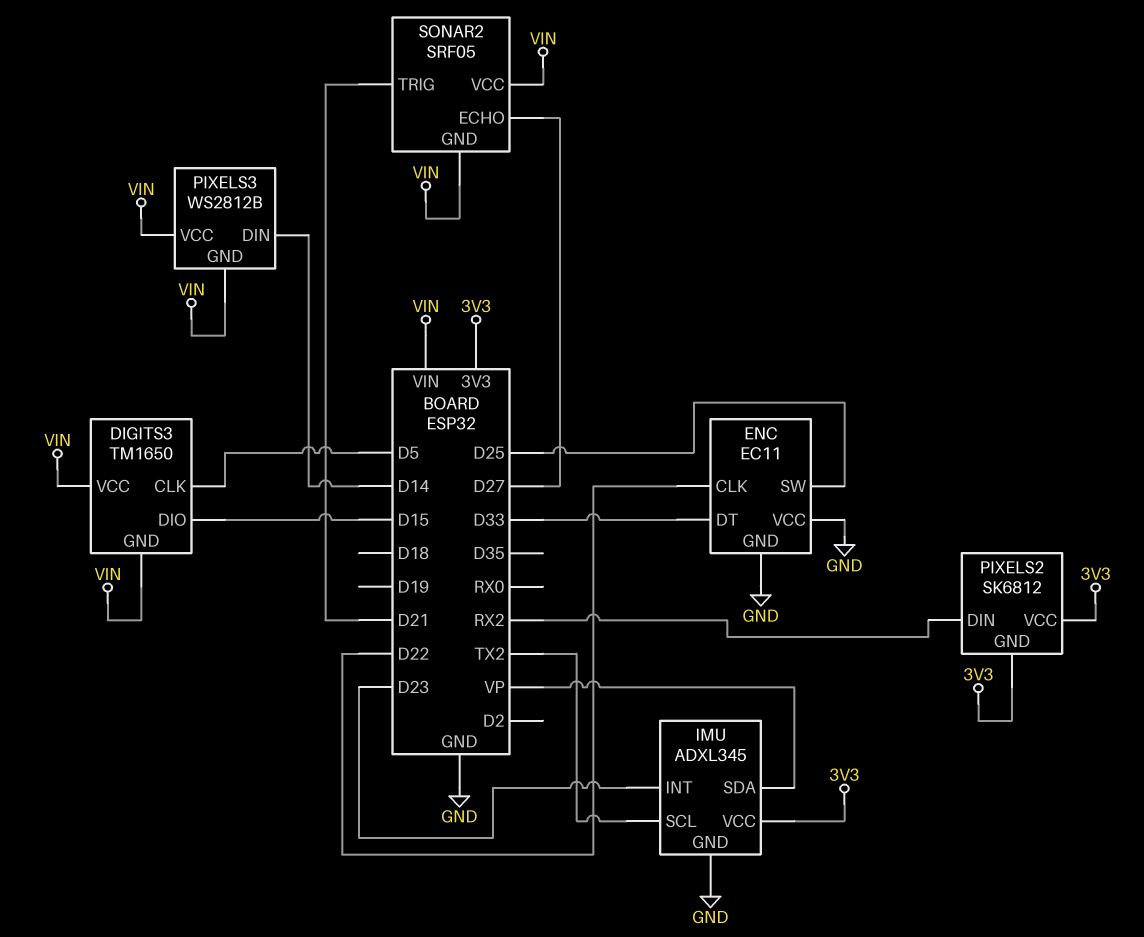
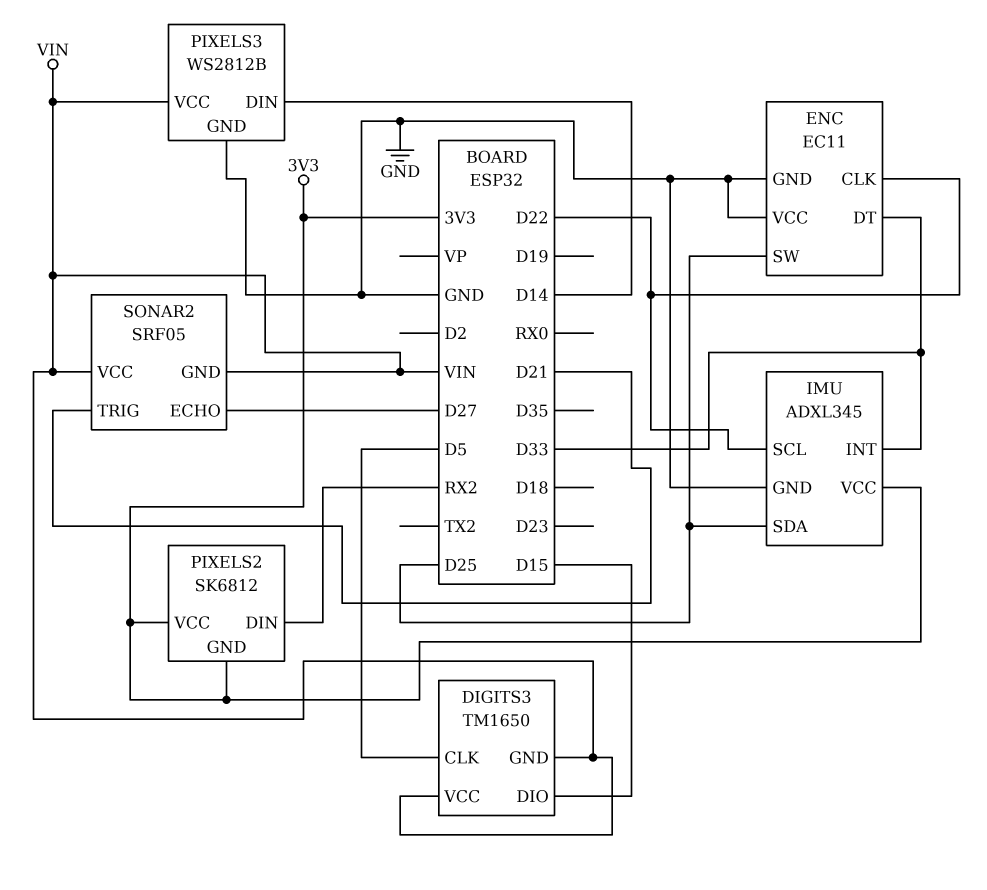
IMU pin INT: D23 -> D33
IMU pin SCL: TX2 -> D22
IMU pin SDA: VP -> D25
PIXELS3 pin GND: VIN -> GND

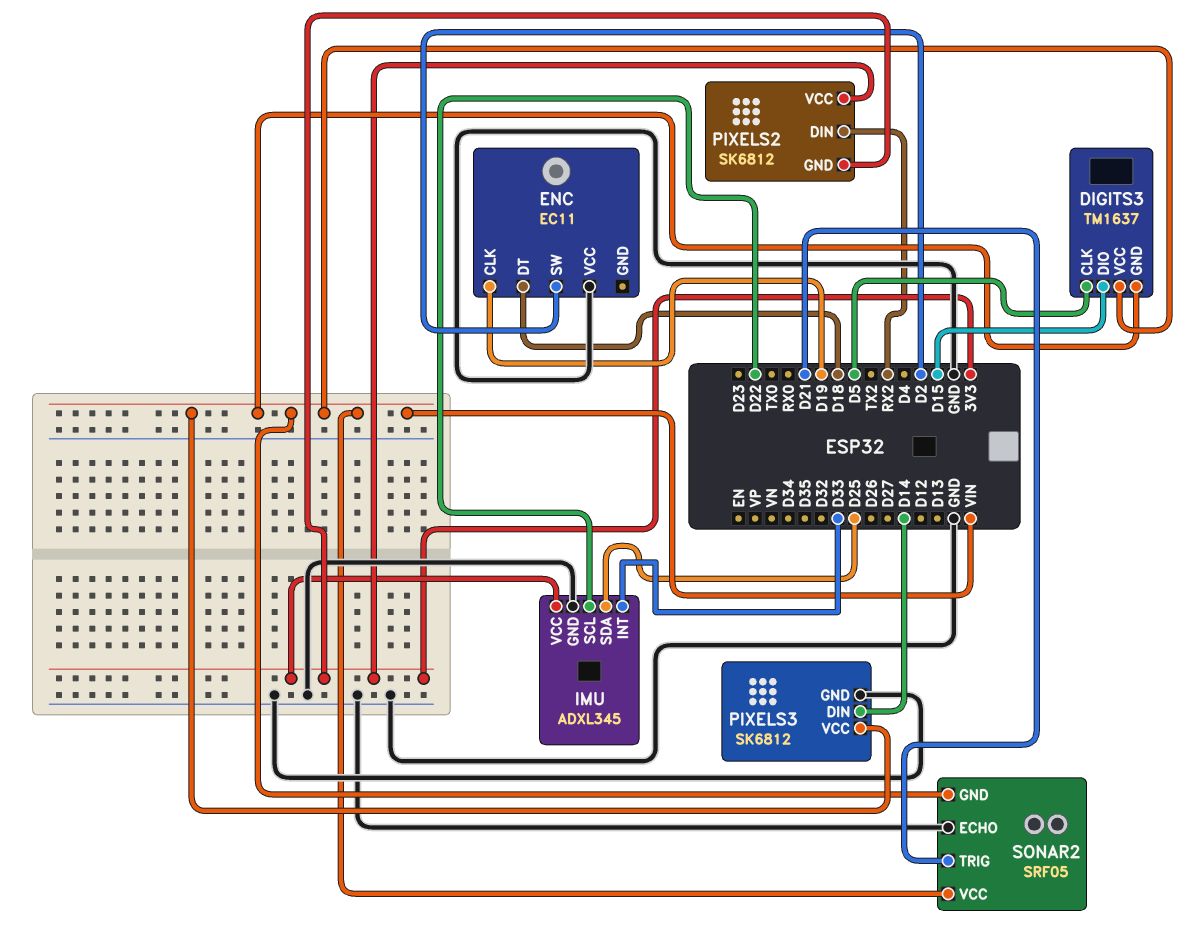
DIGITS3: TM1650 -> TM1637
ENC pin CLK: D22 -> D19
ENC pin DT: D33 -> D18
ENC pin GND: GND -> none
ENC pin SW: D25 -> D2
PIXELS3: WS2812B -> SK6812
SONAR2 pin ECHO: D27 -> GND

